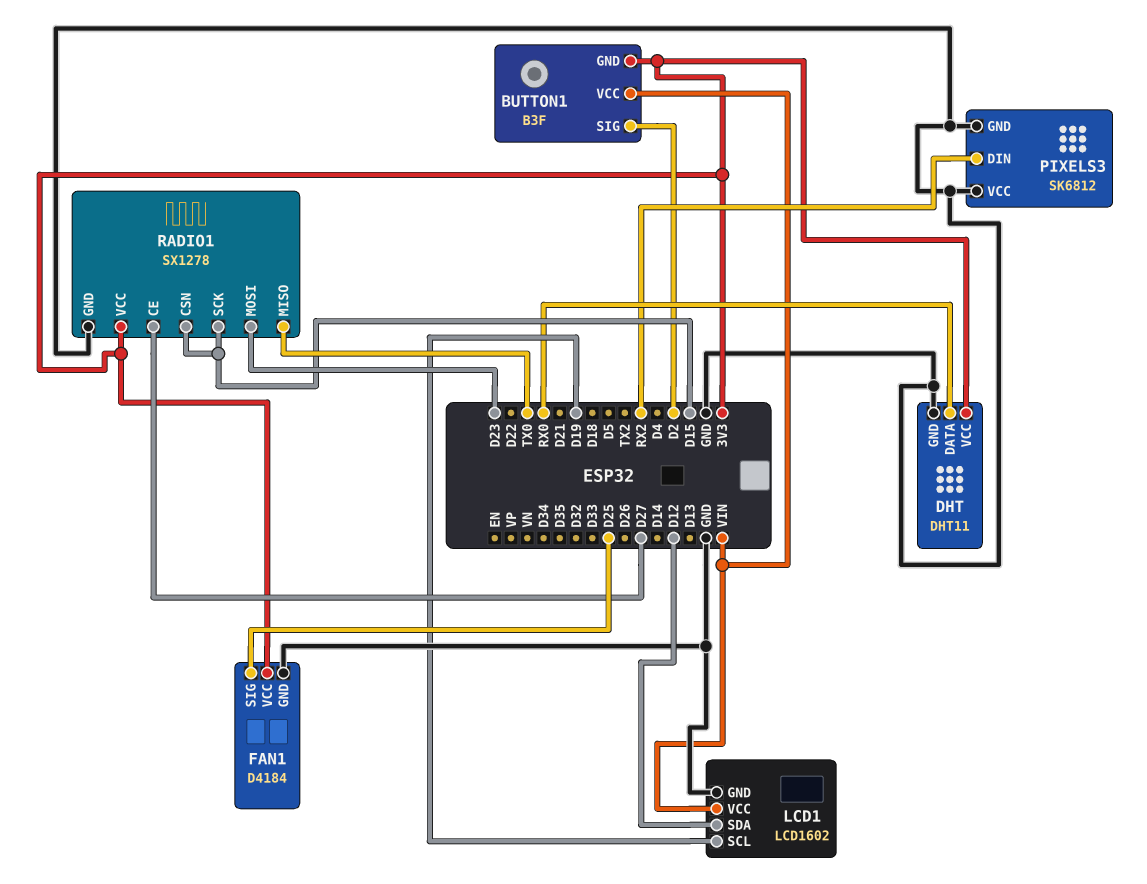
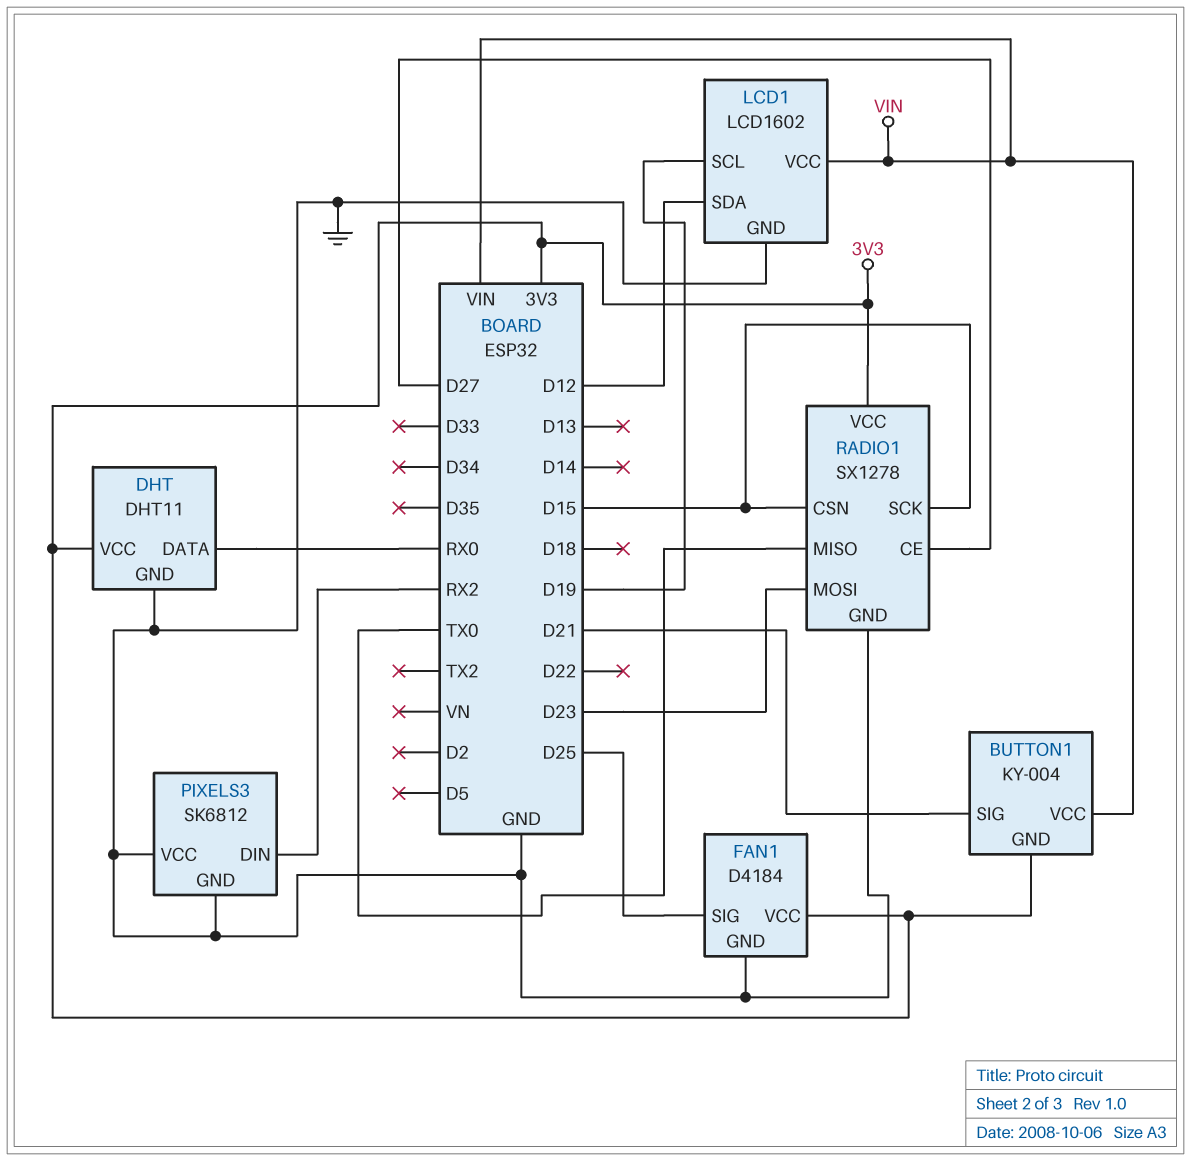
BUTTON1: B3F -> KY-004
BUTTON1 pin SIG: D2 -> D21

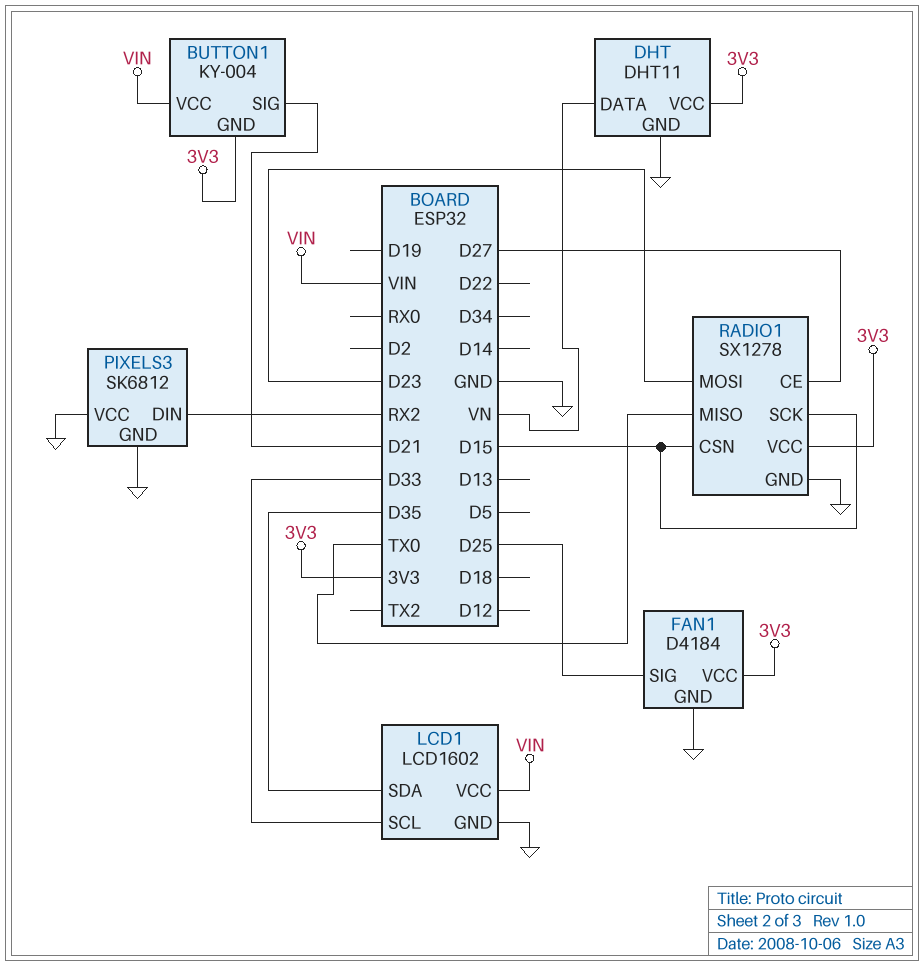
DHT pin DATA: RX0 -> VN
LCD1 pin SCL: D19 -> D33
LCD1 pin SDA: D12 -> D35

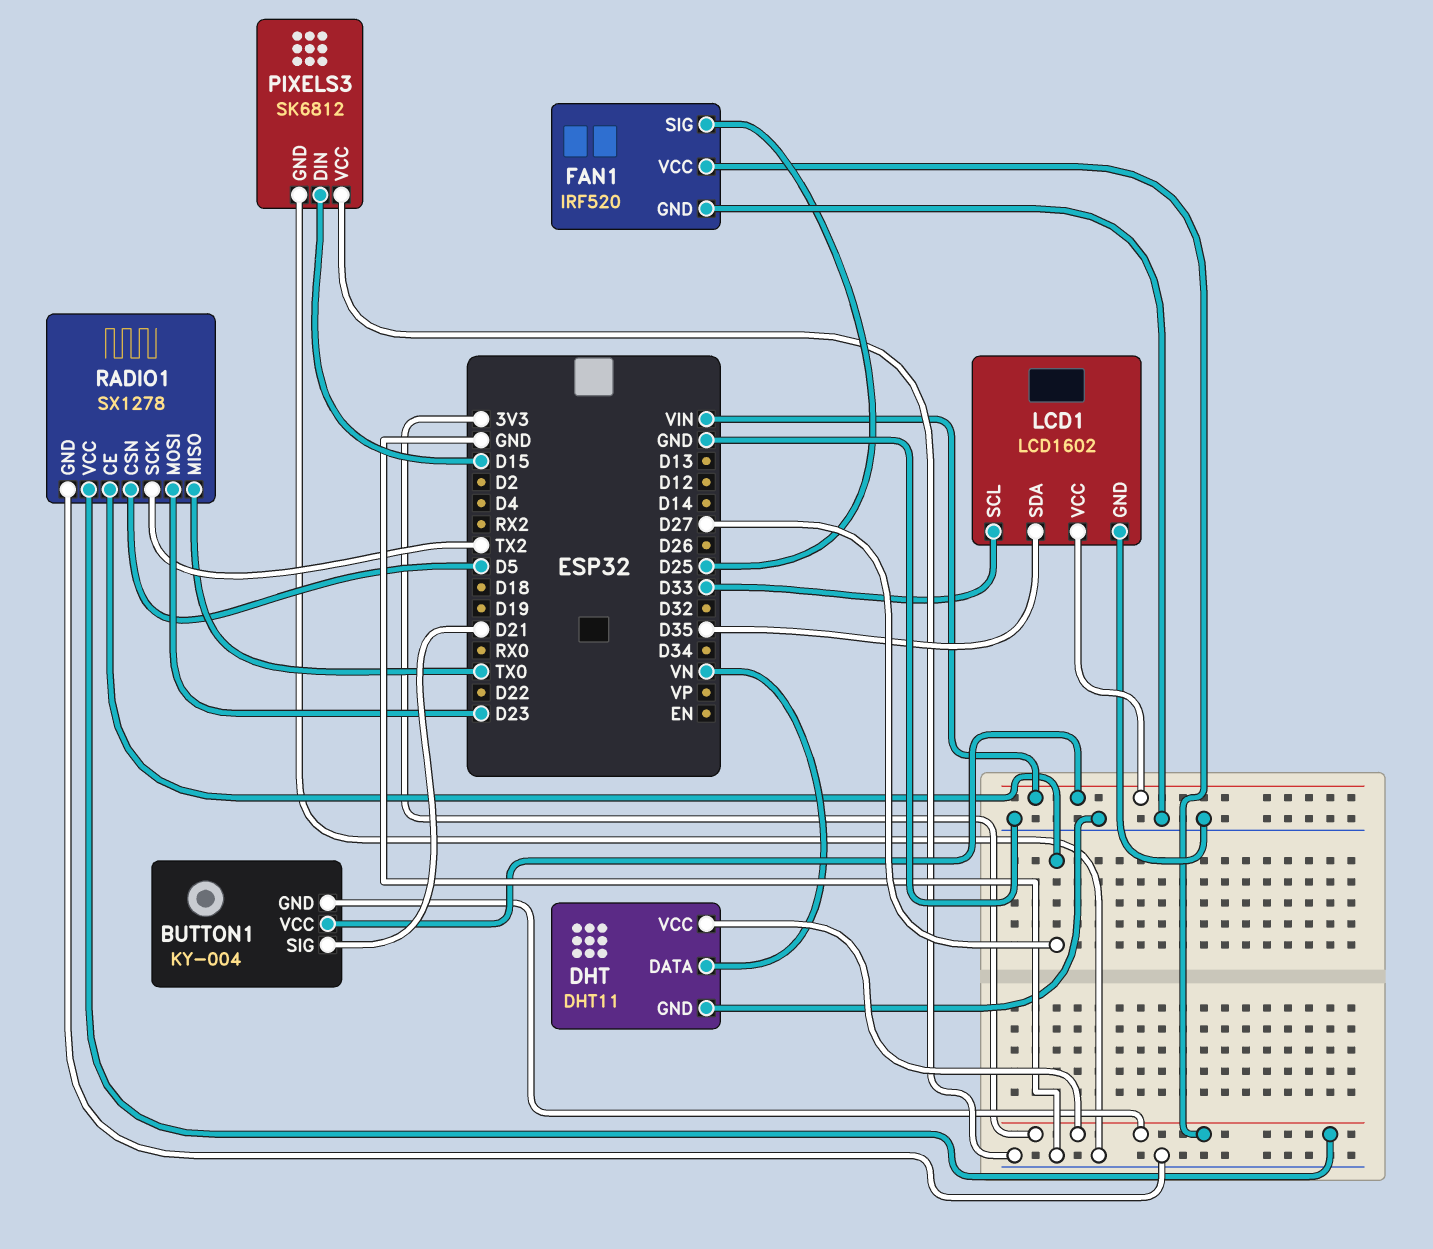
FAN1: D4184 -> IRF520
PIXELS3 pin DIN: RX2 -> D15
RADIO1 pin CSN: D15 -> D5
RADIO1 pin SCK: D15 -> TX2

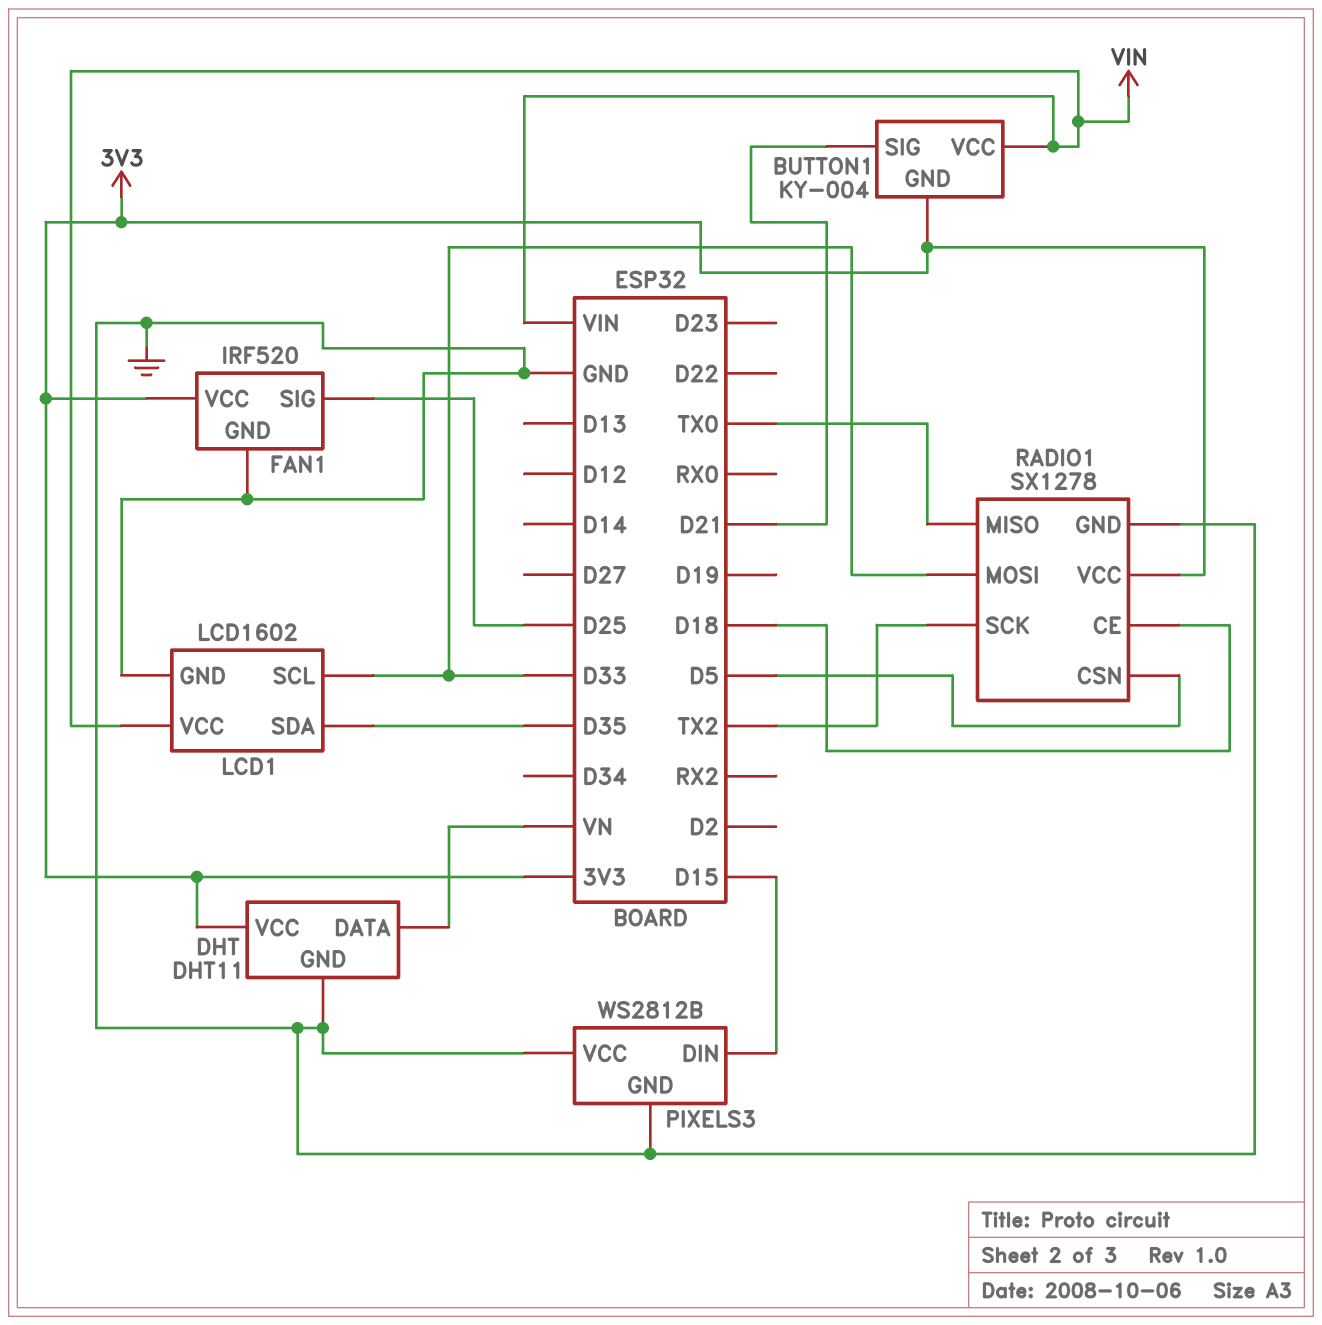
PIXELS3: SK6812 -> WS2812B
RADIO1 pin CE: D27 -> D18
RADIO1 pin MOSI: D23 -> D33

